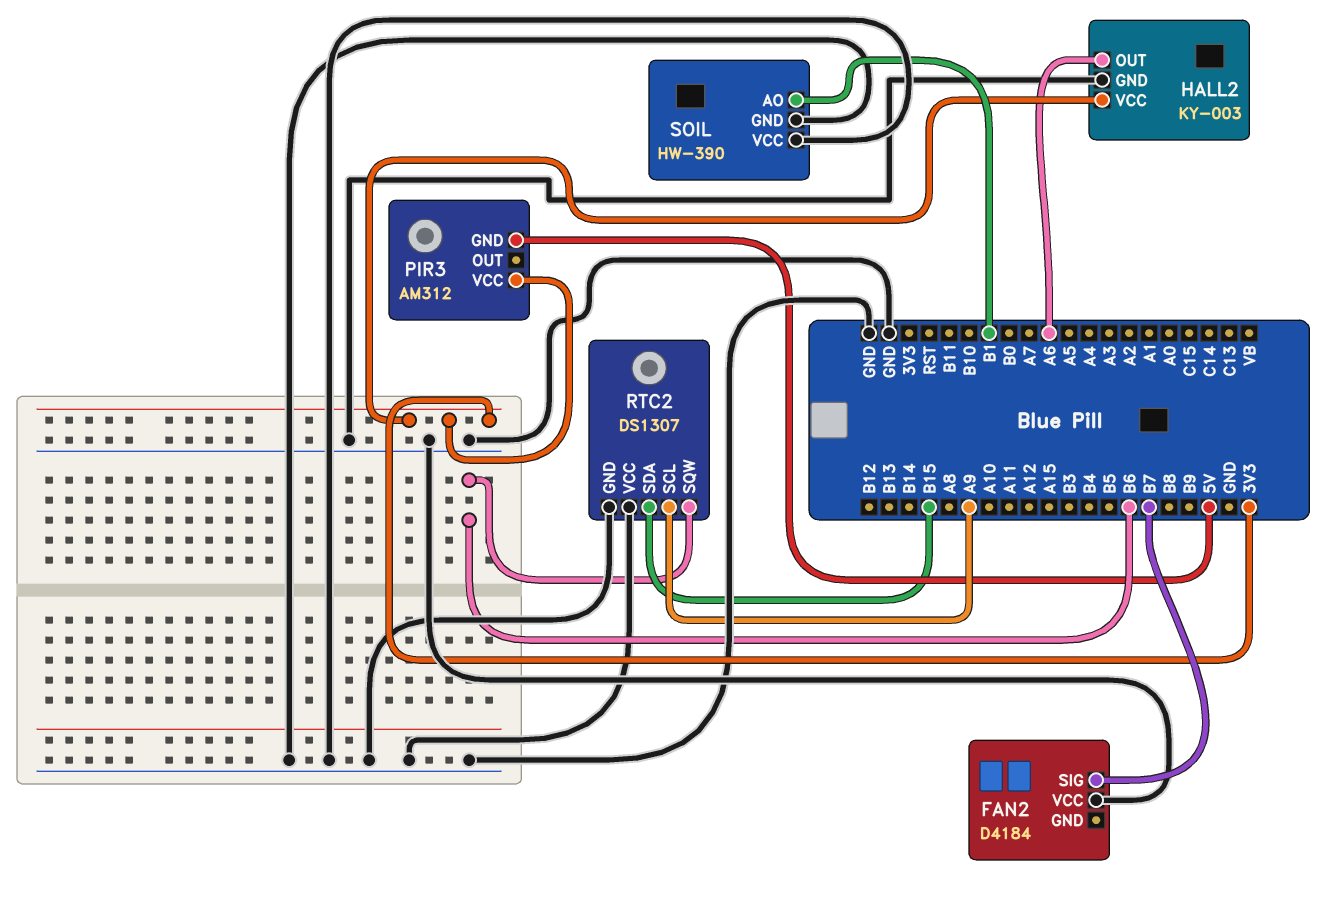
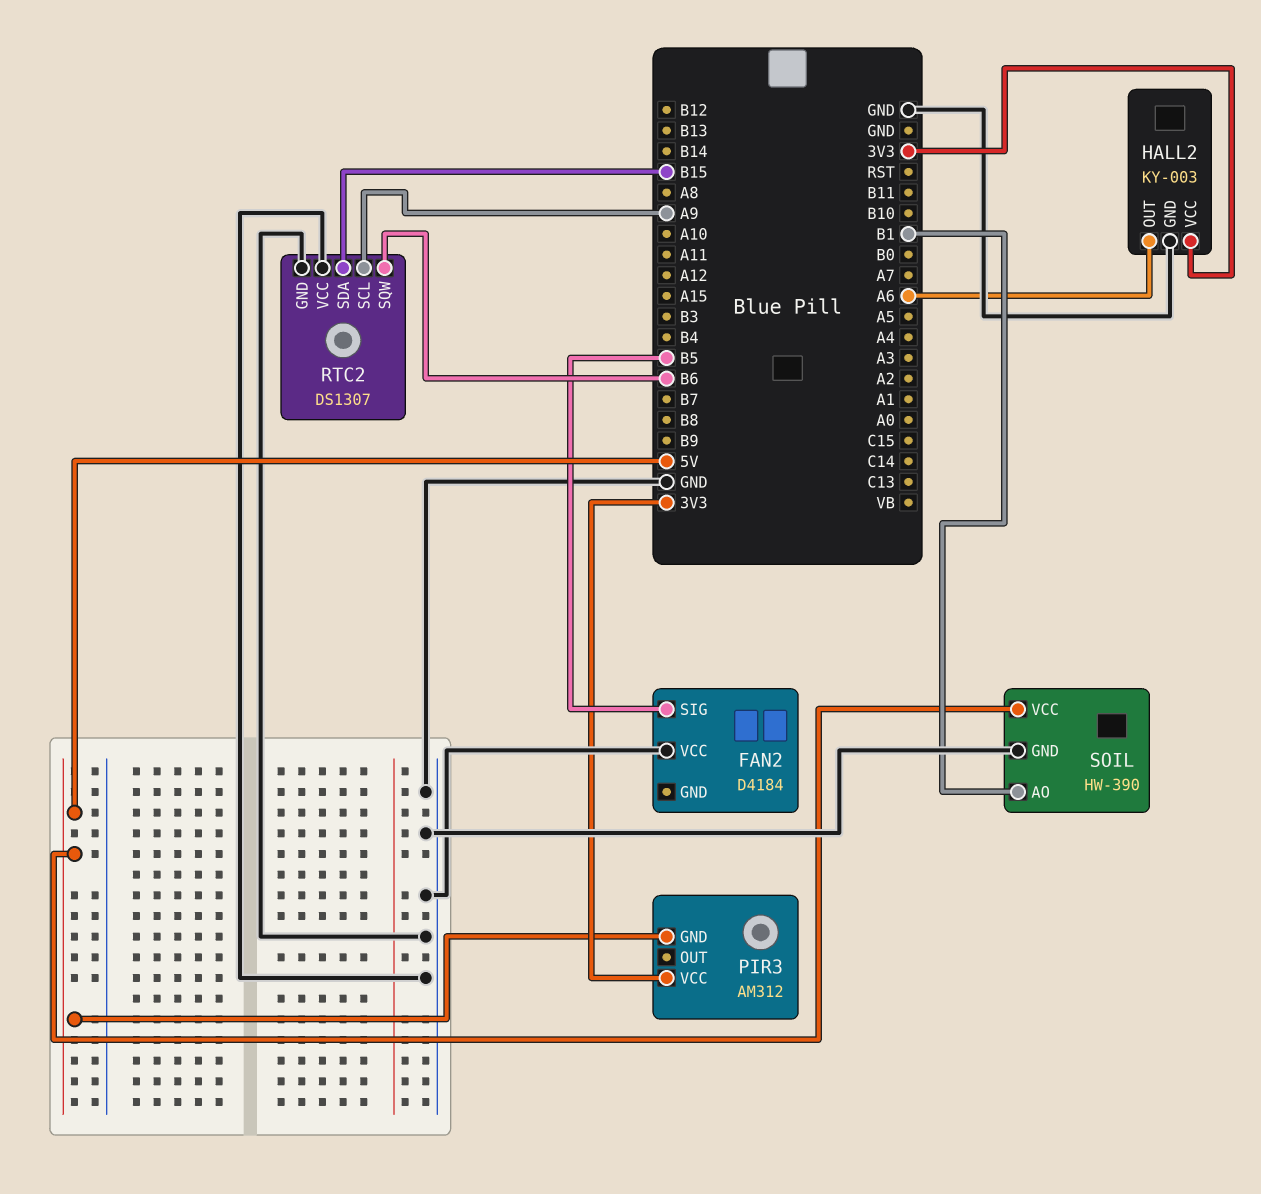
FAN2 pin SIG: B7 -> B5
SOIL pin VCC: GND -> 5V

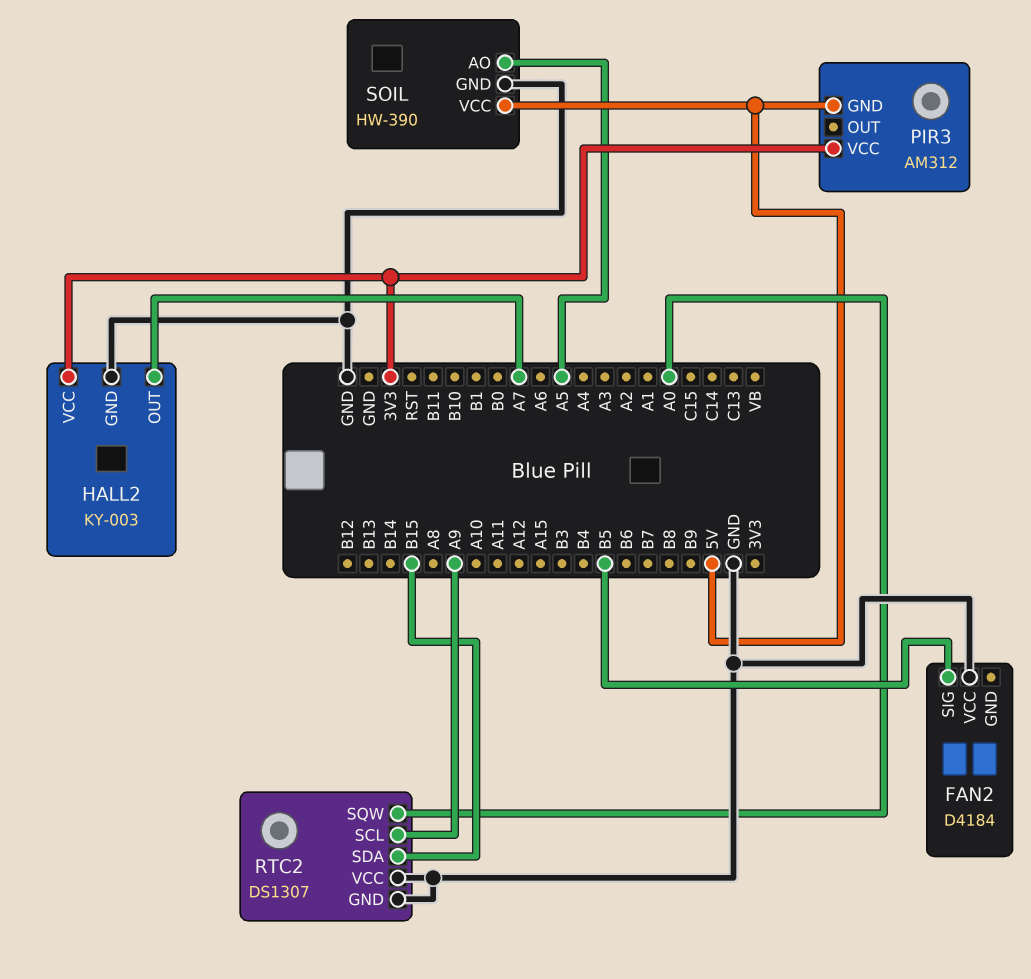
HALL2 pin OUT: A6 -> A7
RTC2 pin SQW: B6 -> A0
SOIL pin AO: B1 -> A5

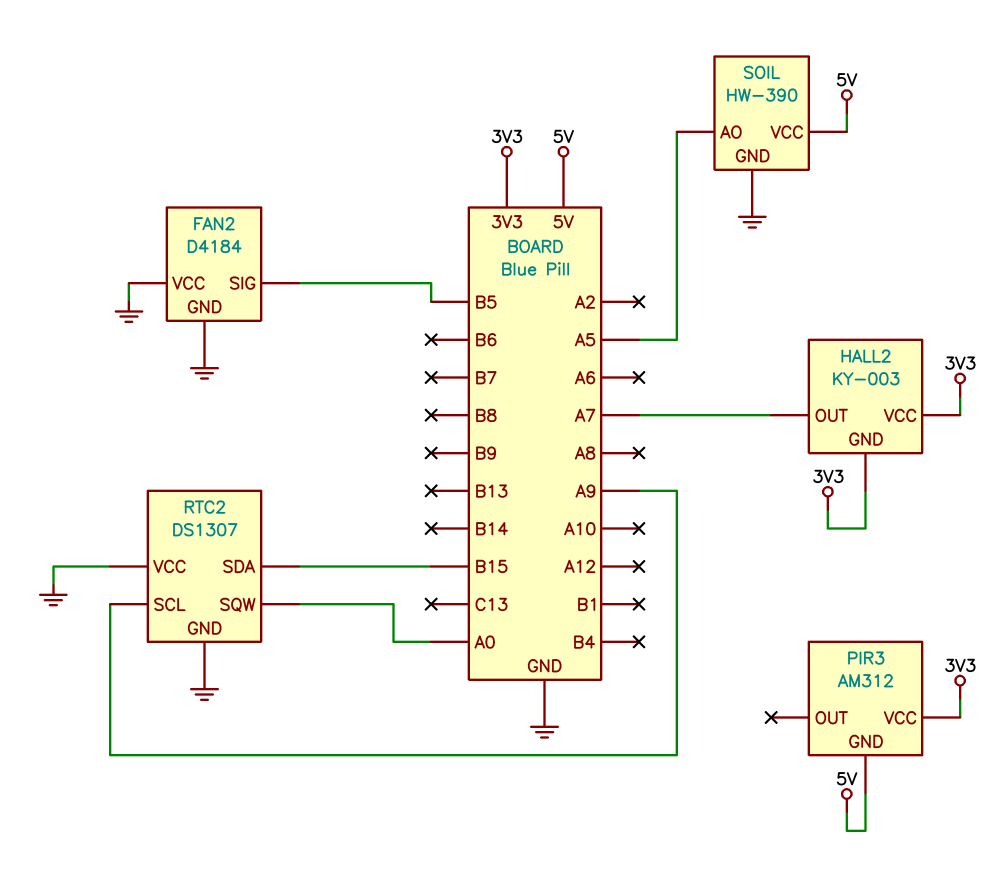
FAN2 pin GND: none -> GND
HALL2 pin GND: GND -> 3V3

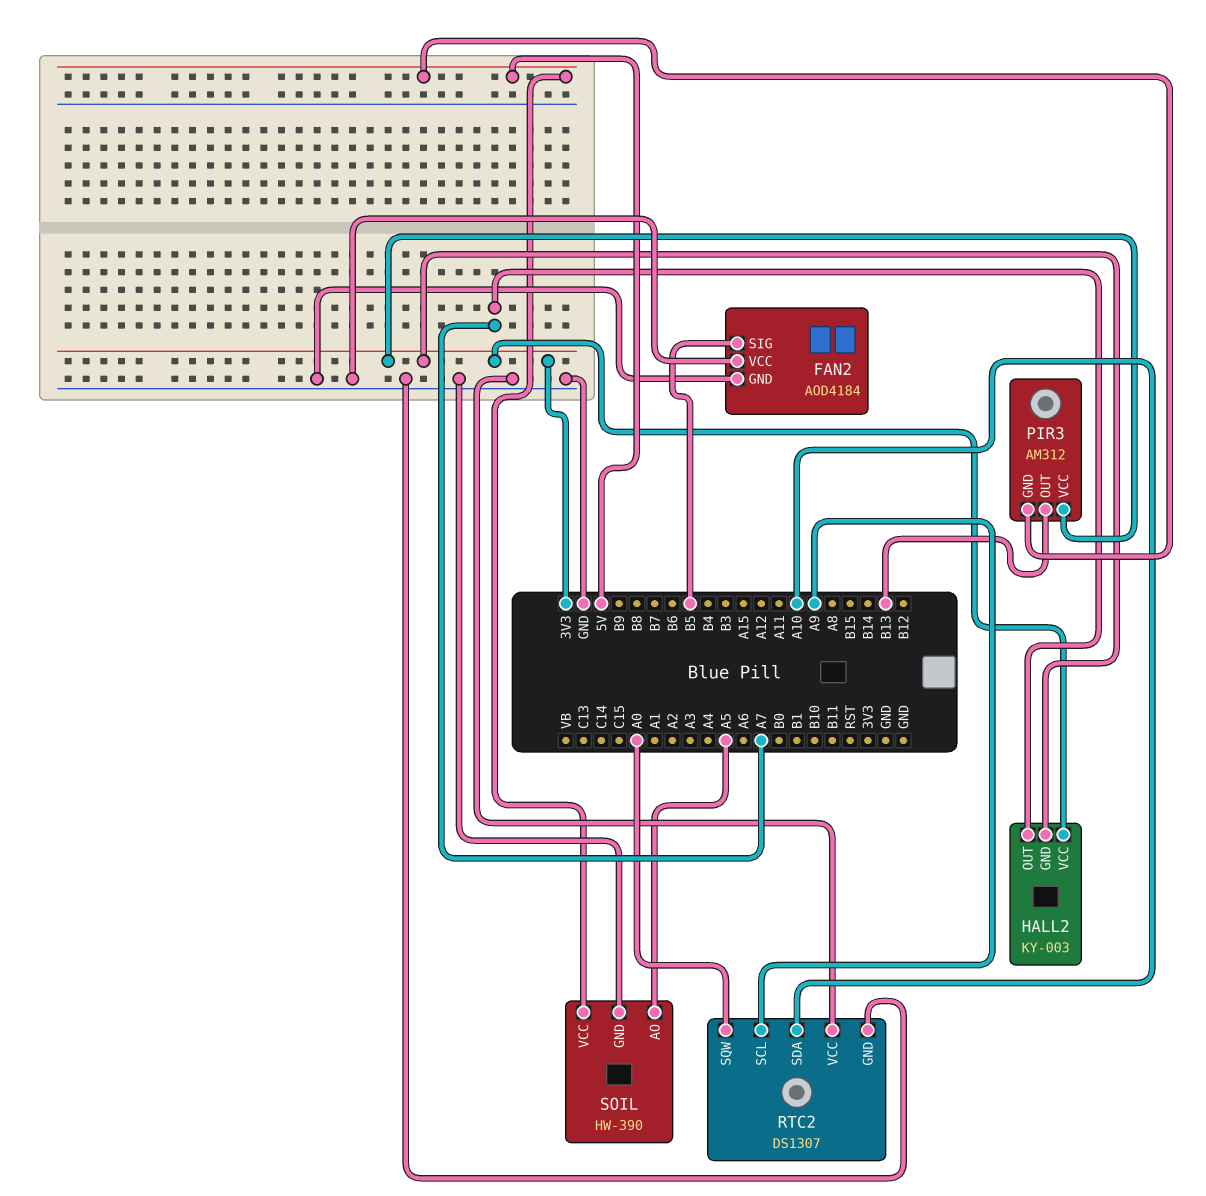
FAN2: D4184 -> AOD4184
PIR3 pin OUT: none -> B13
RTC2 pin SDA: B15 -> A10

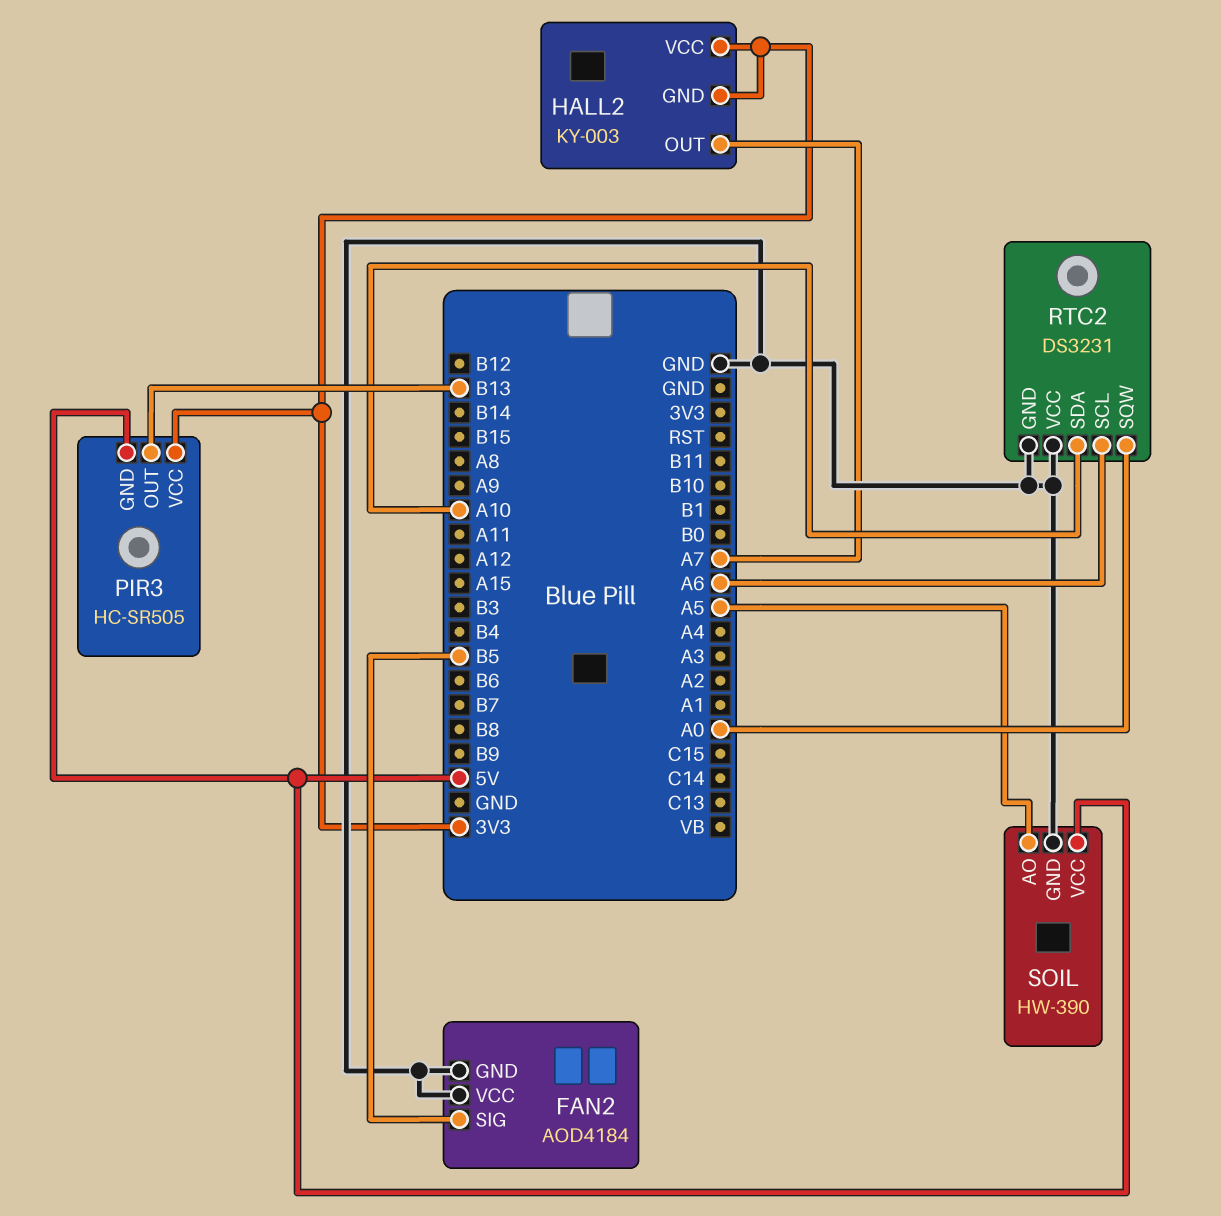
PIR3: AM312 -> HC-SR505
RTC2: DS1307 -> DS3231
RTC2 pin SCL: A9 -> A6

